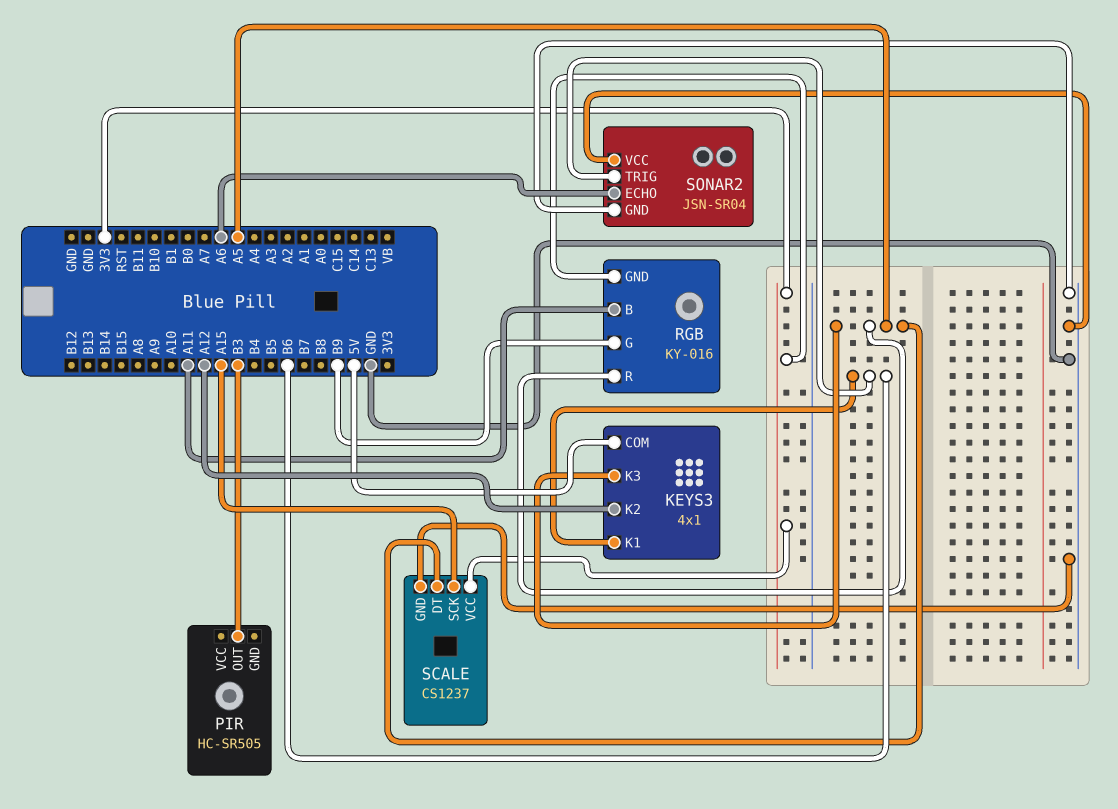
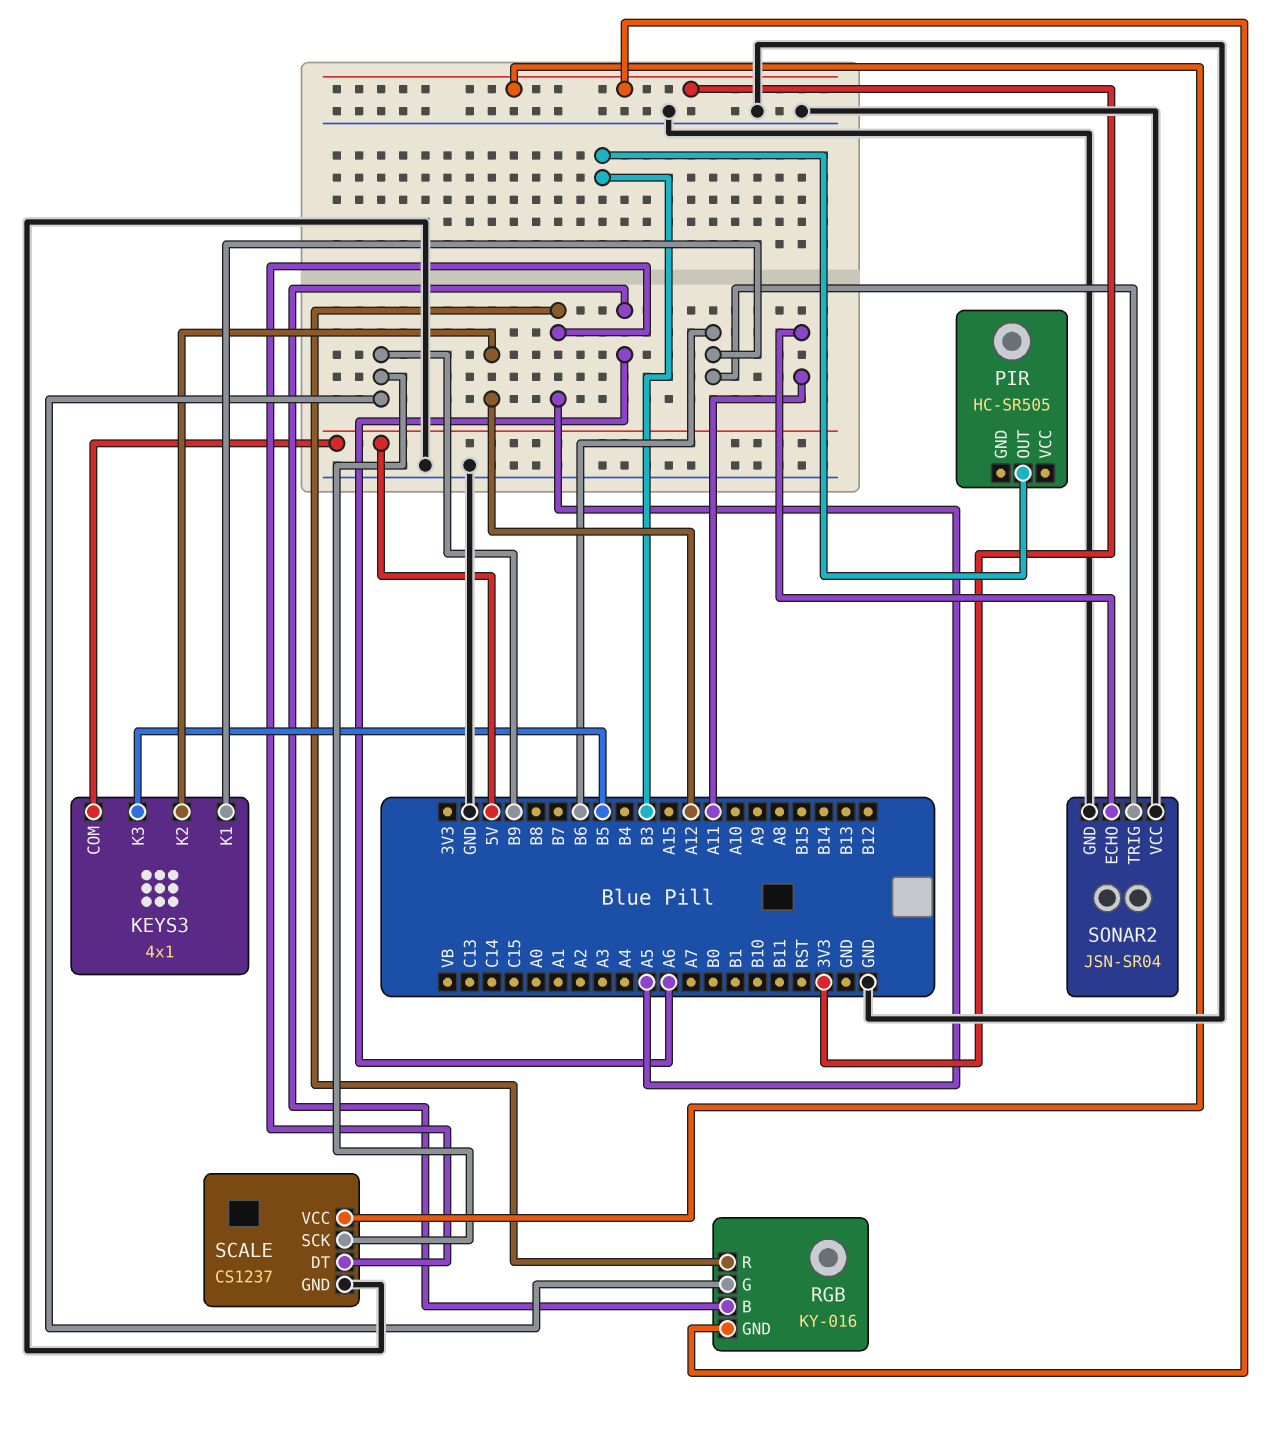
KEYS3 pin K3: A5 -> B5
RGB pin B: A11 -> A6
SCALE pin SCK: A15 -> B9
SONAR2 pin ECHO: A6 -> A11

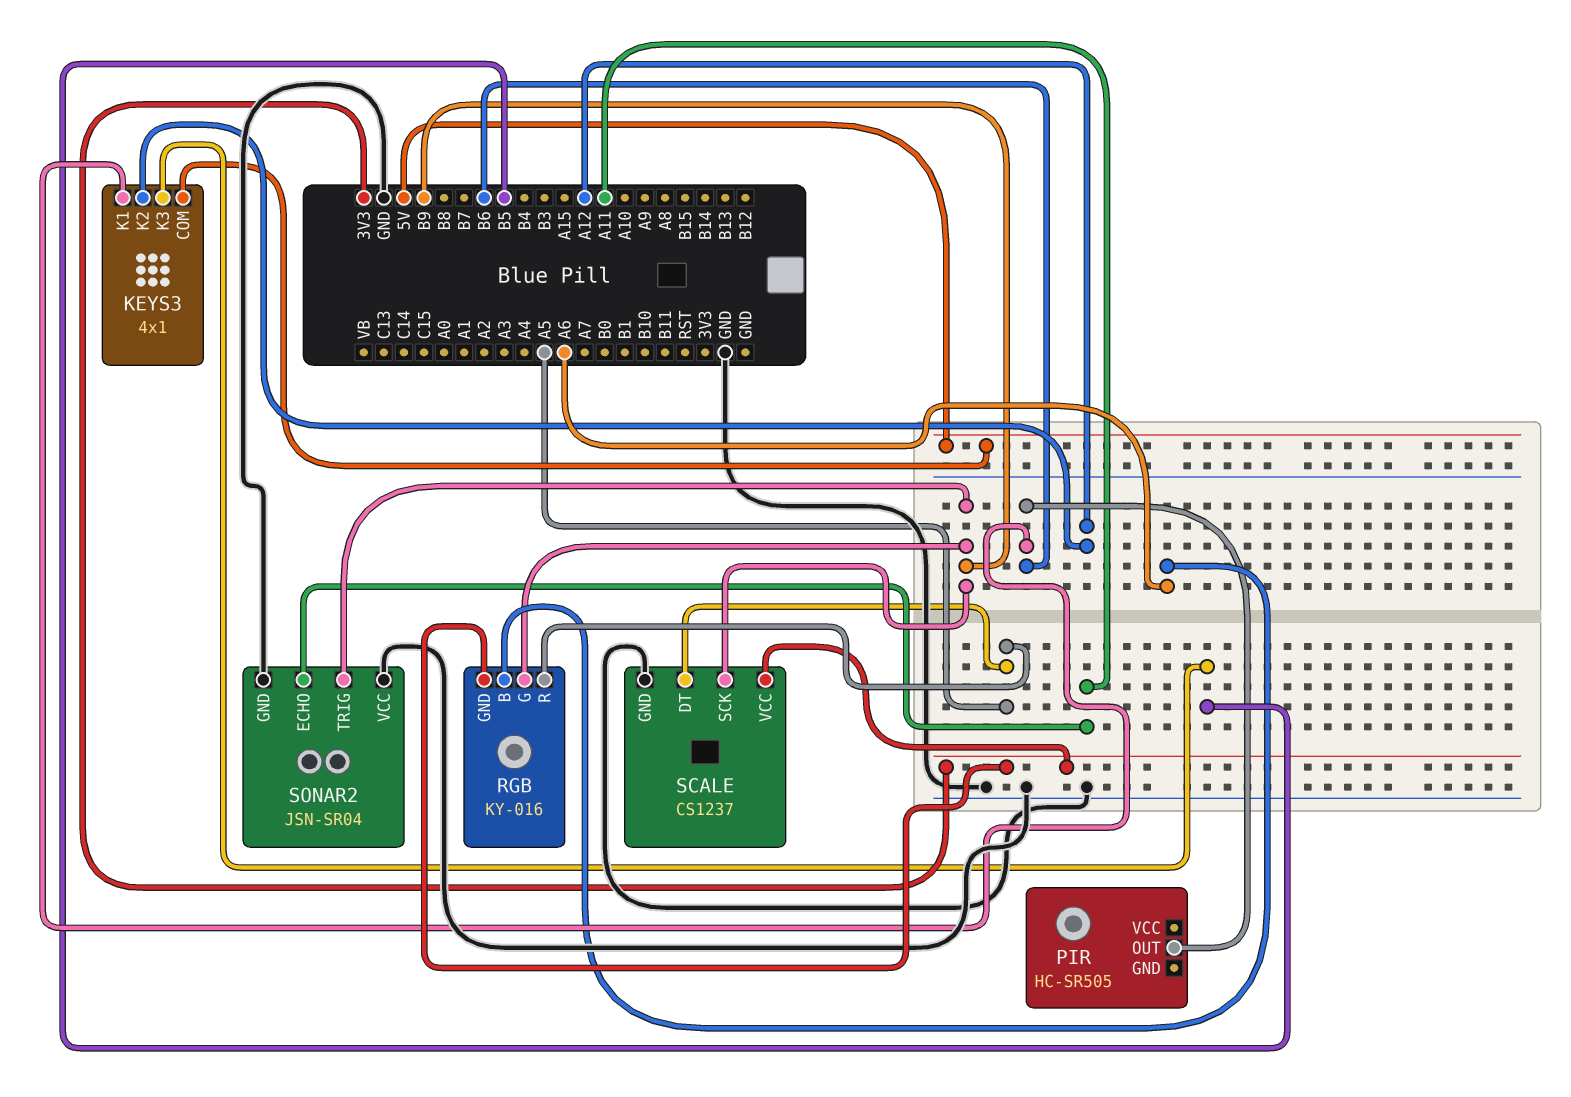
PIR pin OUT: B3 -> B6
SONAR2 pin TRIG: B6 -> B9

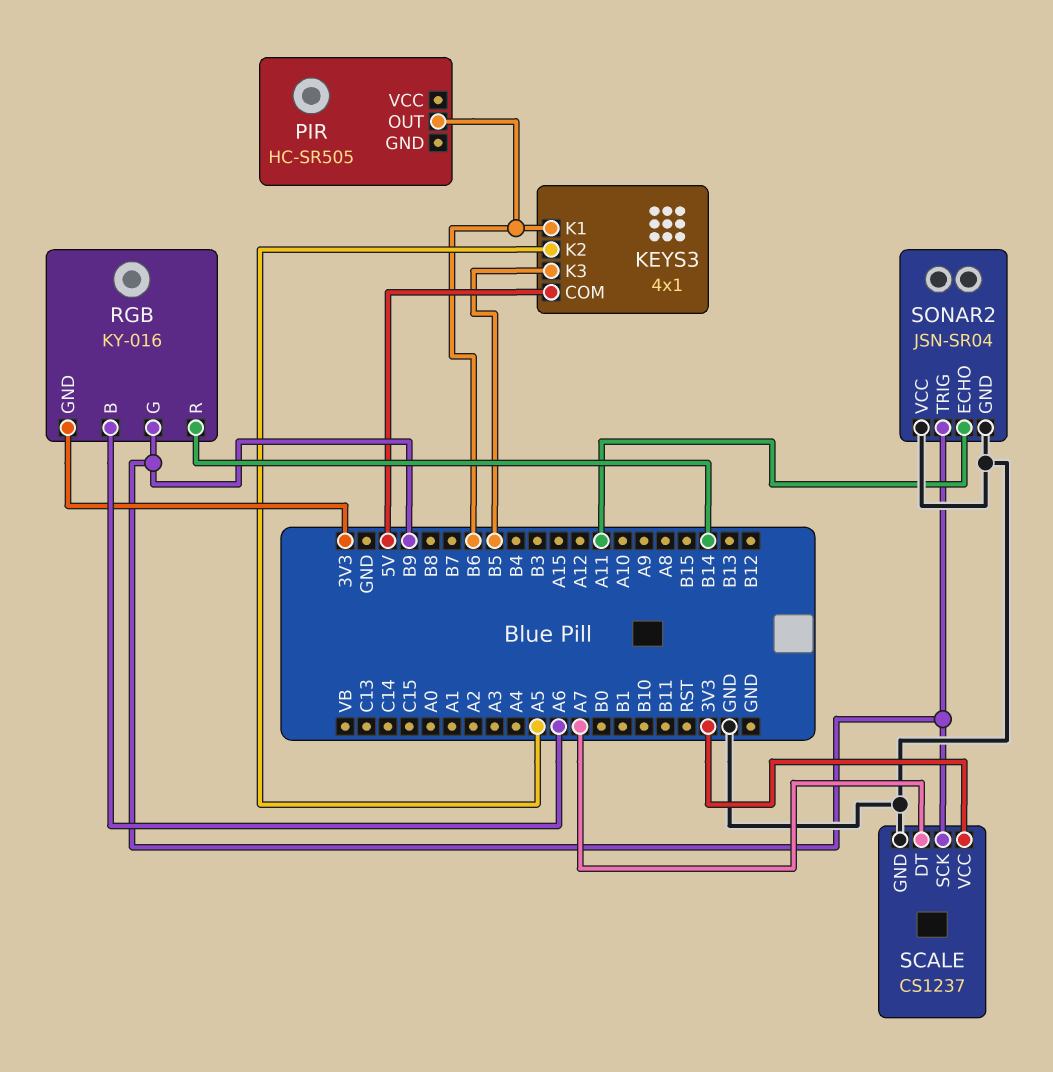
KEYS3 pin K2: A12 -> A5
RGB pin R: A5 -> B14
SCALE pin DT: A5 -> A7

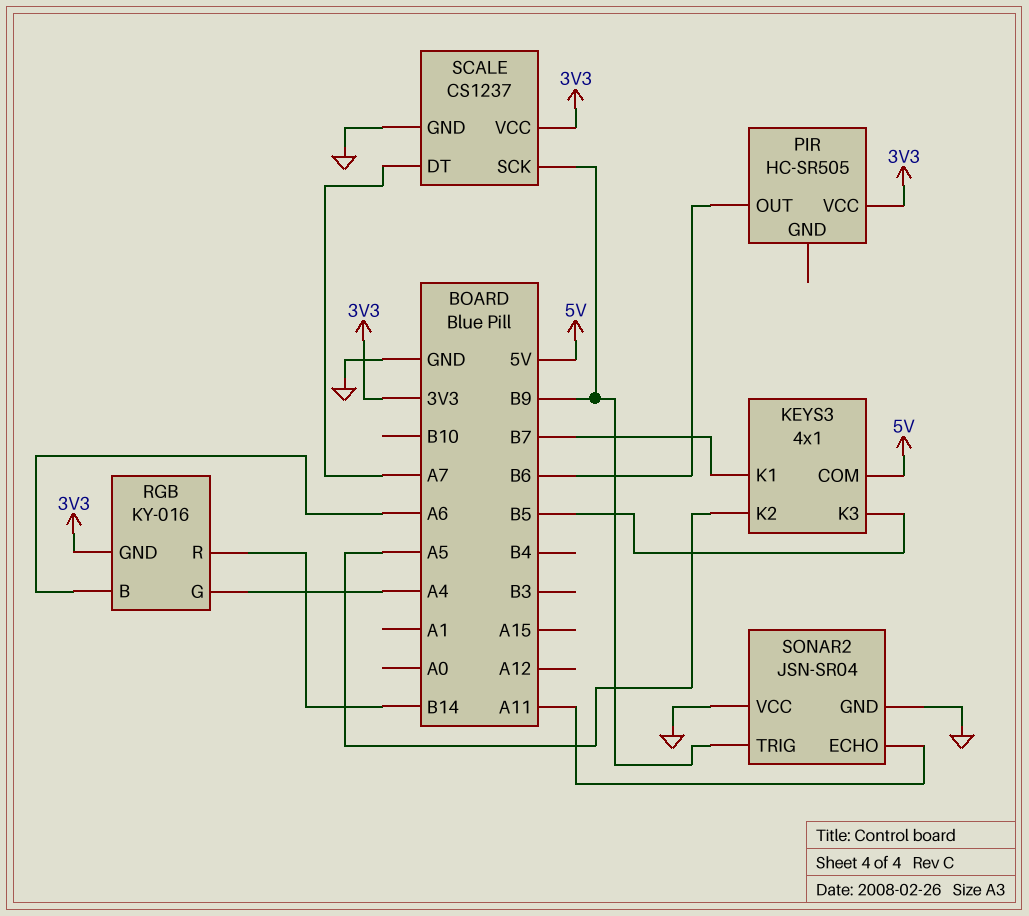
KEYS3 pin K1: B6 -> B7
PIR pin VCC: none -> 3V3
RGB pin G: B9 -> A4

